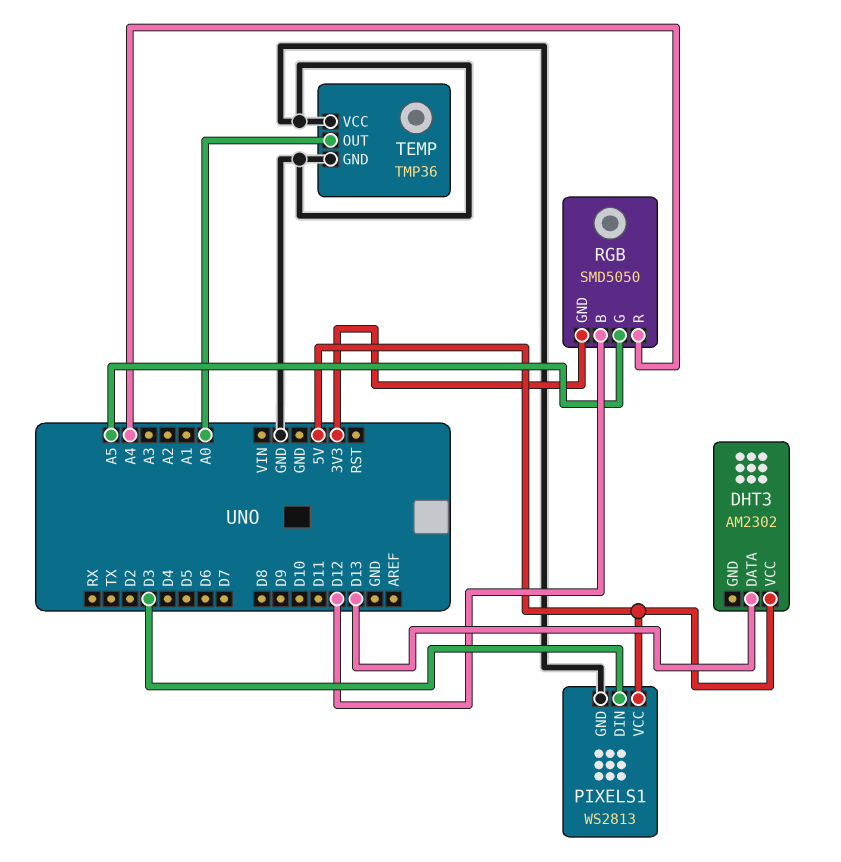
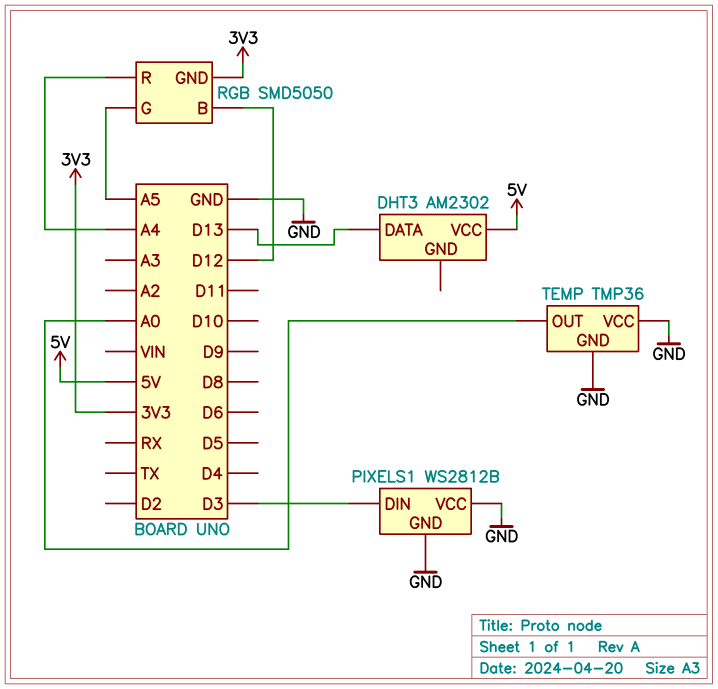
PIXELS1: WS2813 -> WS2812B
PIXELS1 pin VCC: 5V -> GND

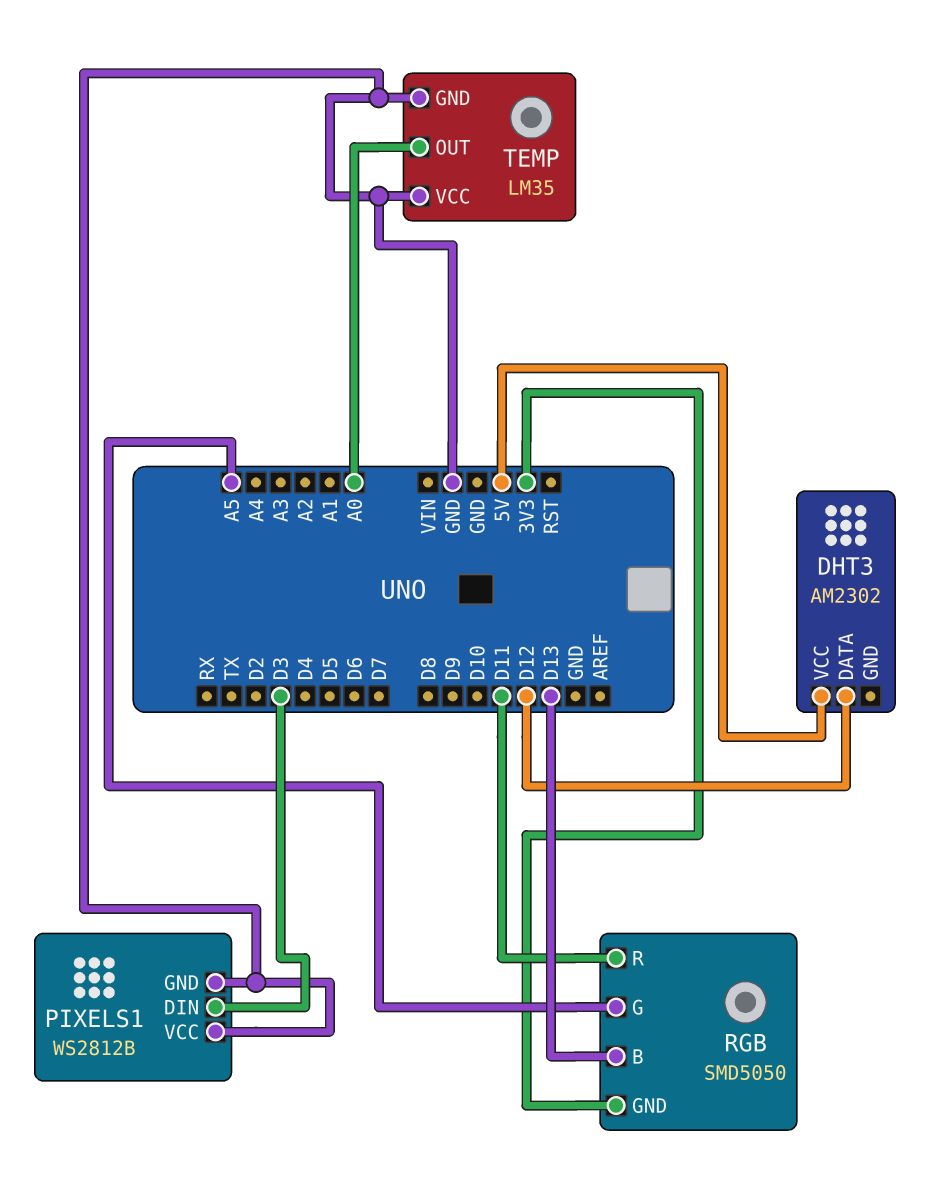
DHT3 pin DATA: D13 -> D12
RGB pin B: D12 -> D13
RGB pin R: A4 -> D11
TEMP: TMP36 -> LM35

